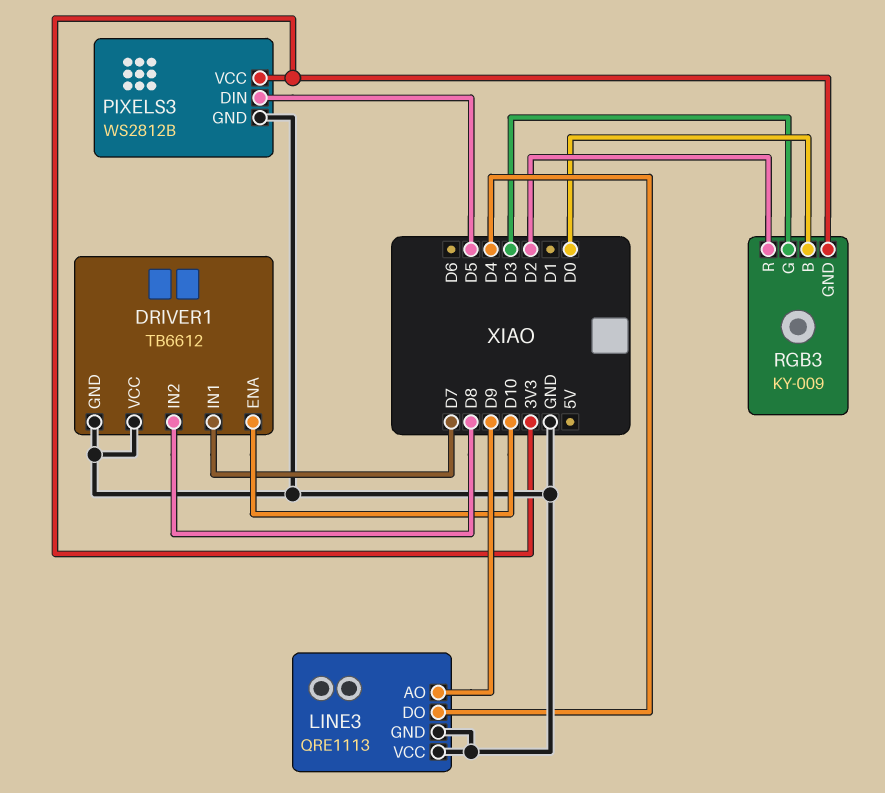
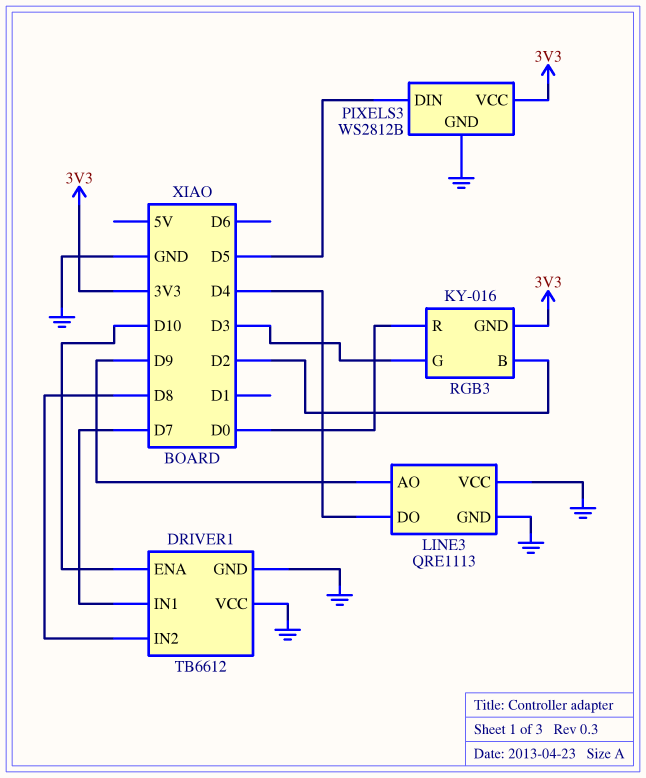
RGB3: KY-009 -> KY-016
RGB3 pin B: D0 -> D2
RGB3 pin R: D2 -> D0

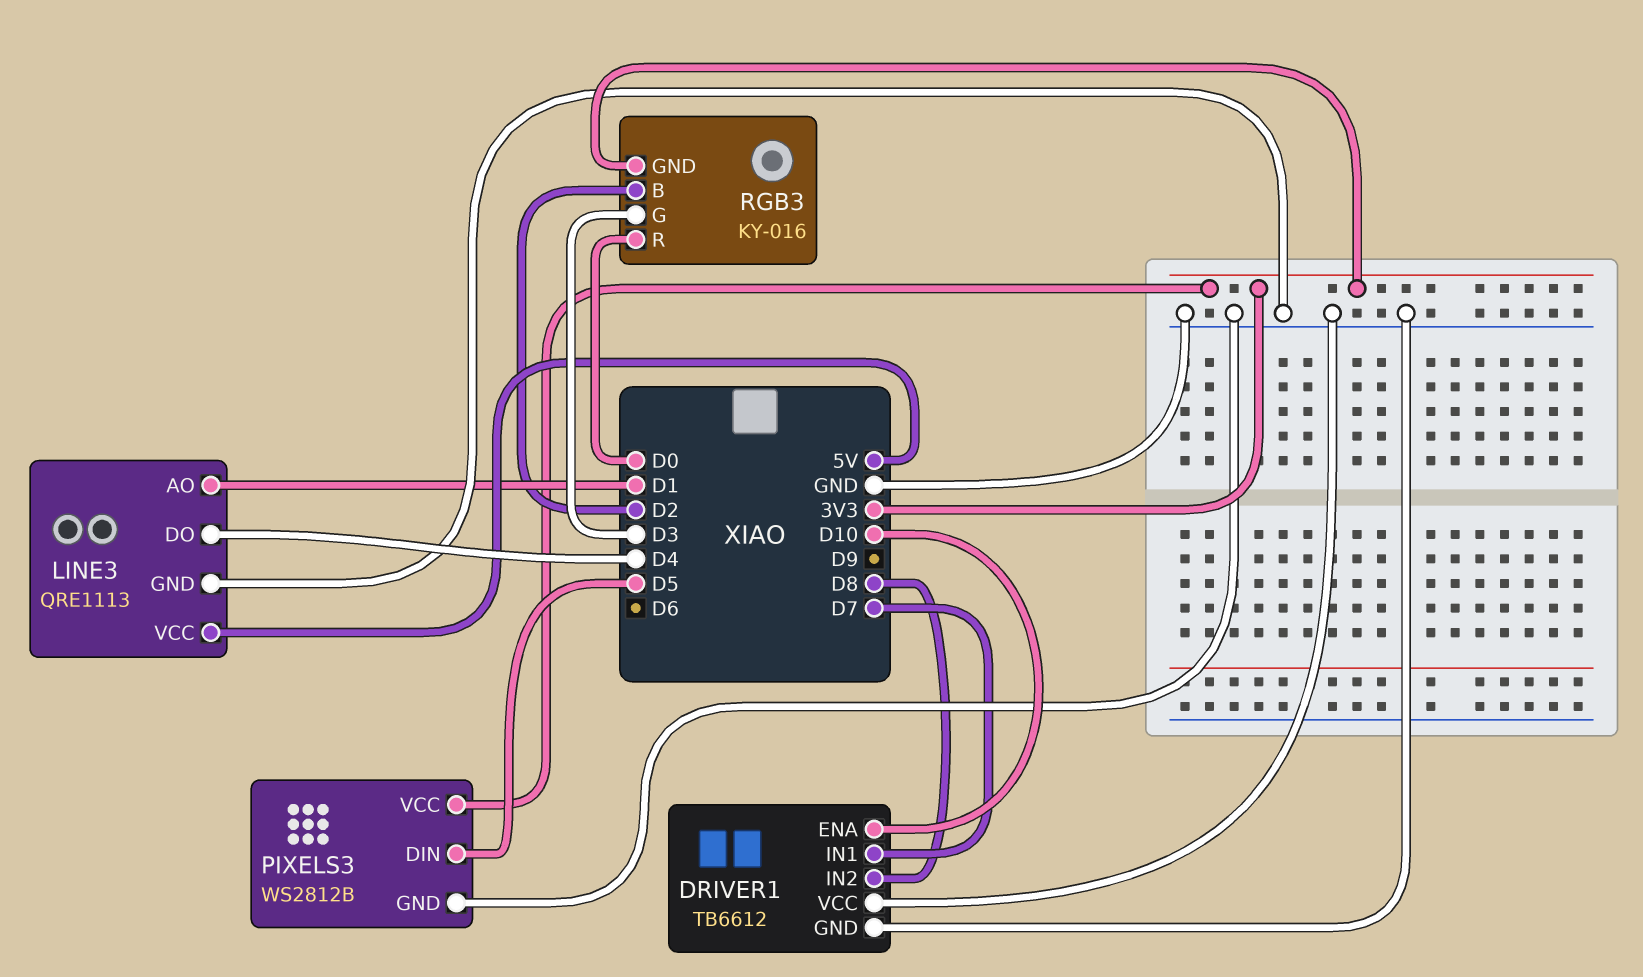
LINE3 pin AO: D9 -> D1
LINE3 pin VCC: GND -> 5V

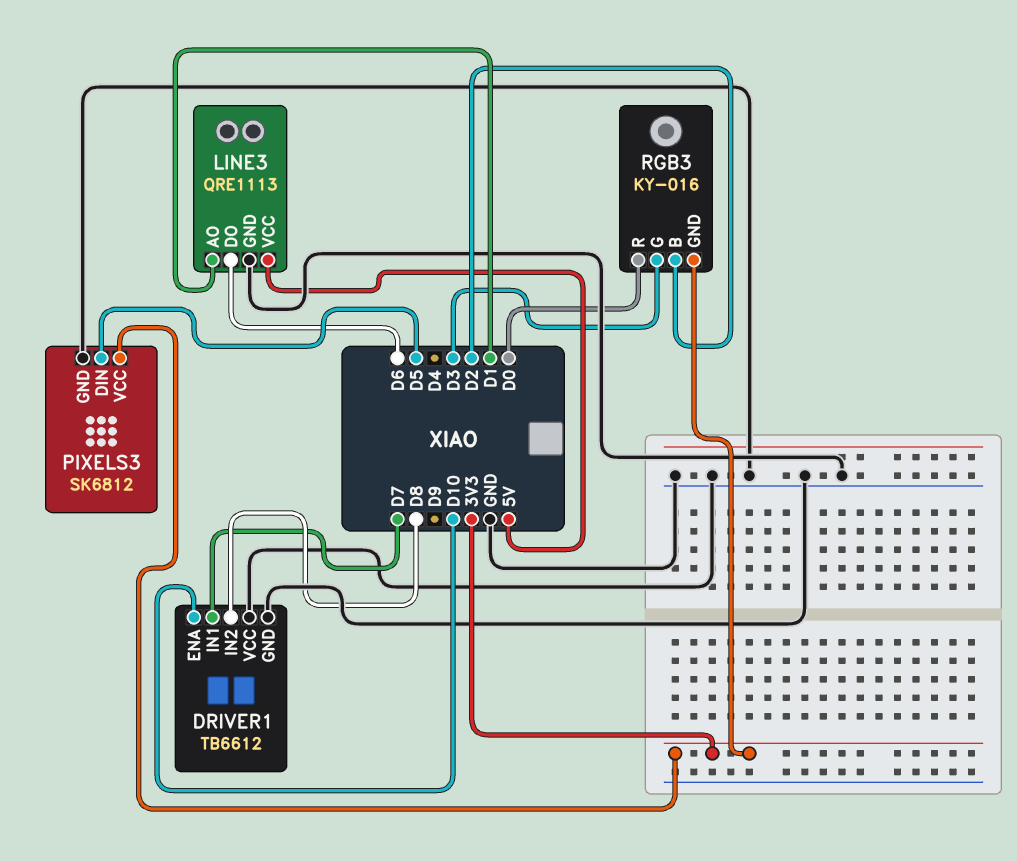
LINE3 pin DO: D4 -> D6
PIXELS3: WS2812B -> SK6812

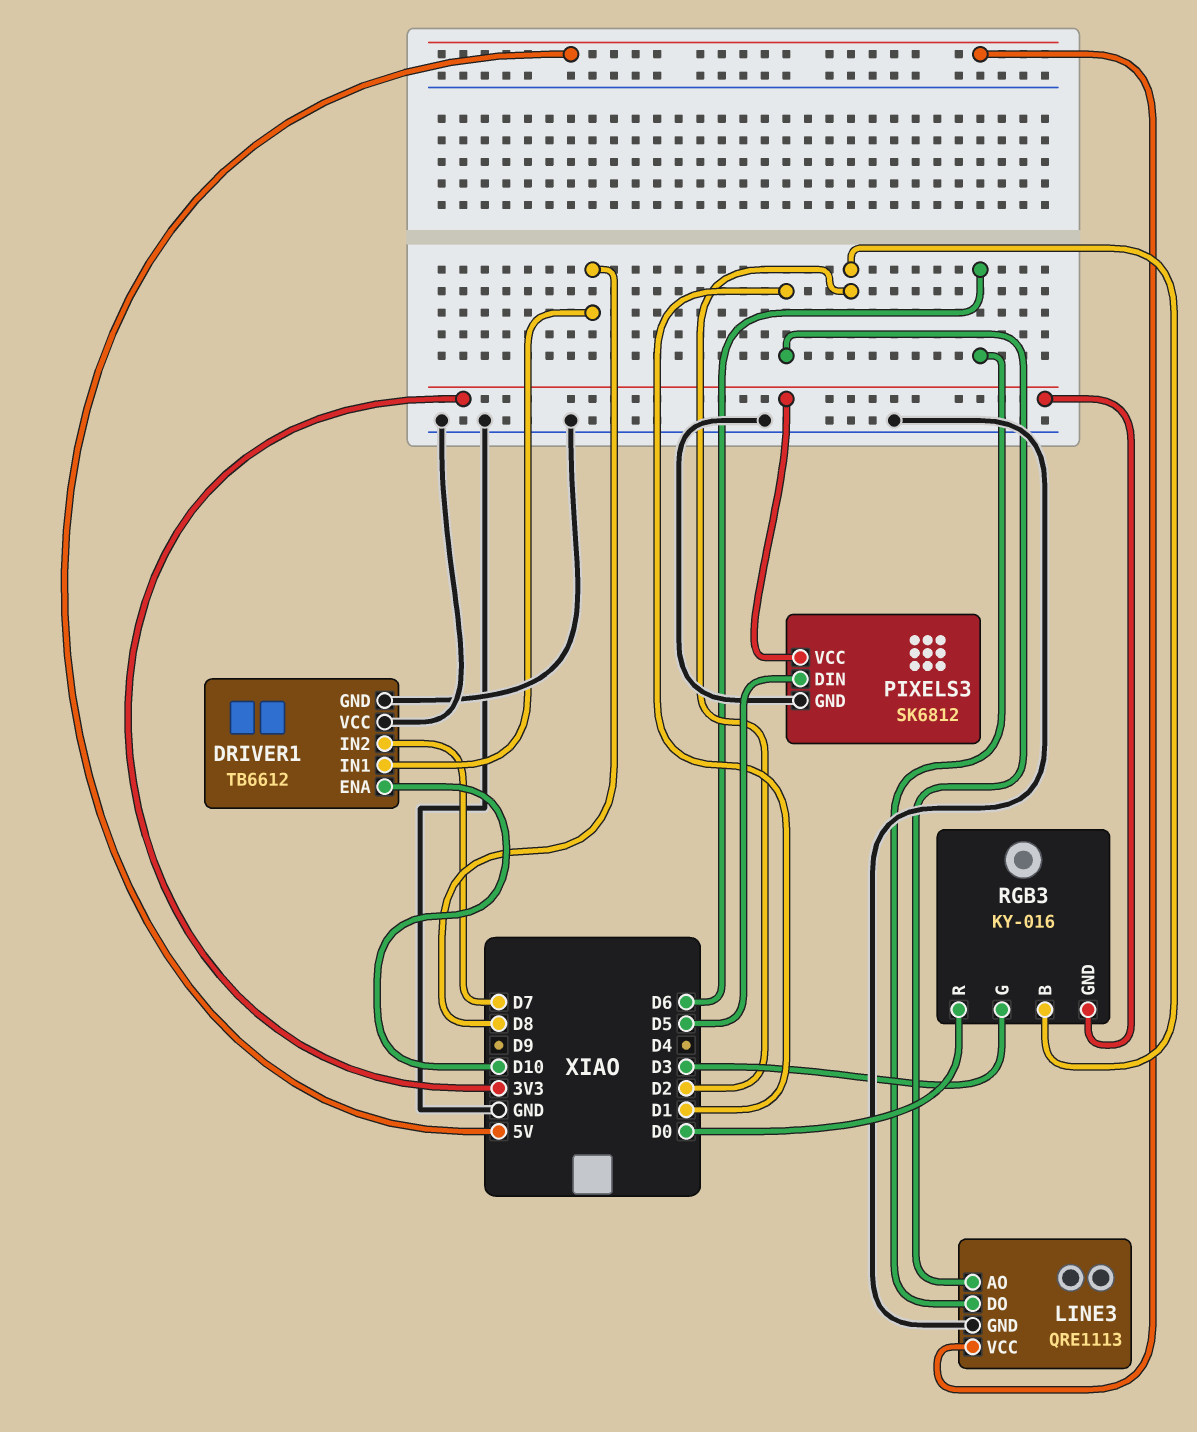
DRIVER1 pin IN1: D7 -> D8
DRIVER1 pin IN2: D8 -> D7

